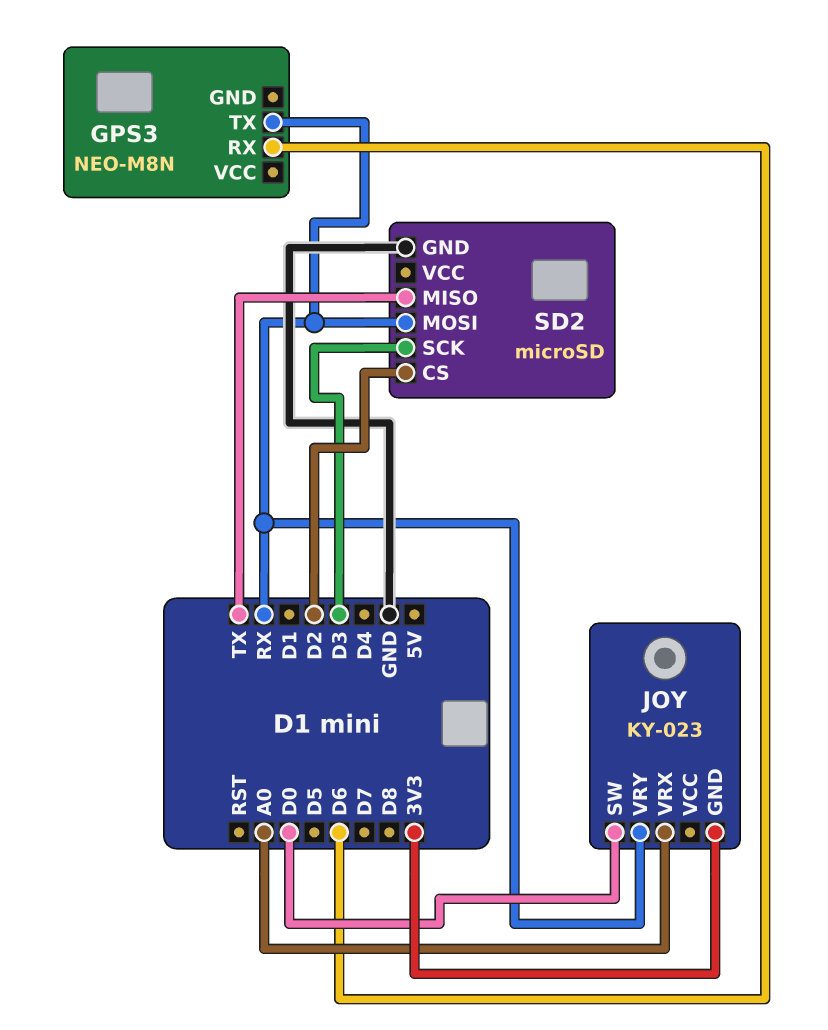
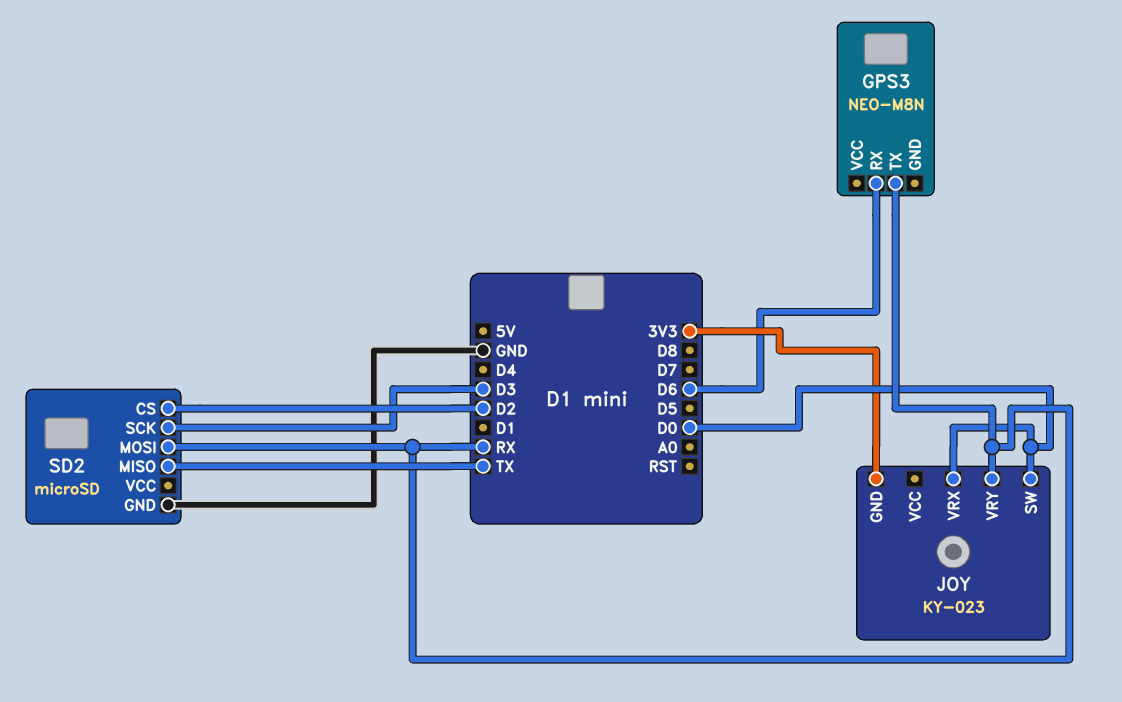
JOY pin VRX: A0 -> D0

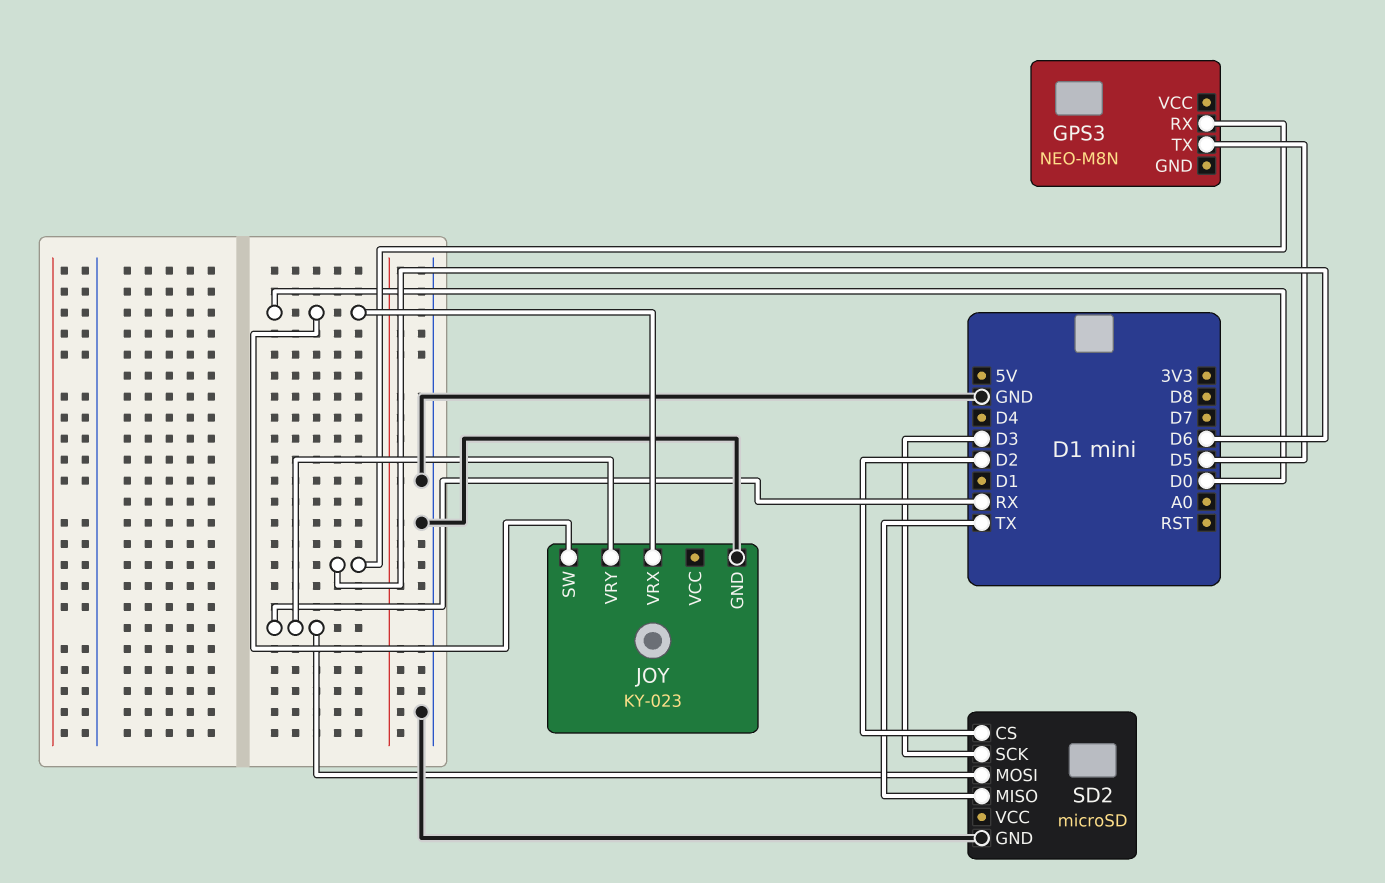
GPS3 pin TX: RX -> D5
JOY pin GND: 3V3 -> GND

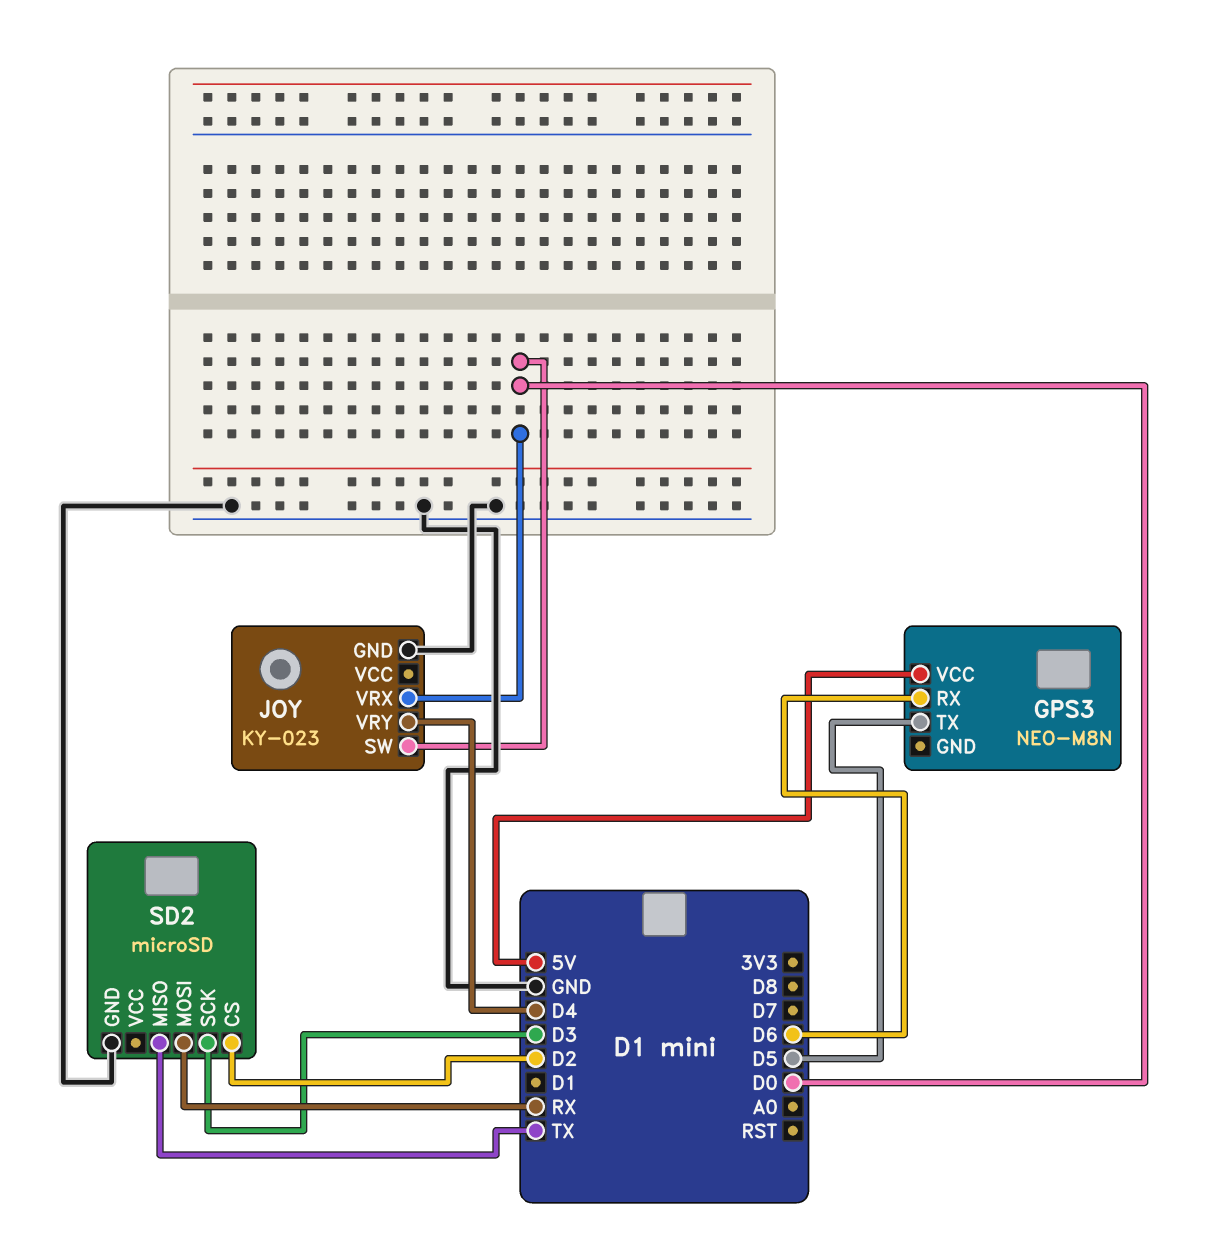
GPS3 pin VCC: none -> 5V
JOY pin VRY: RX -> D4

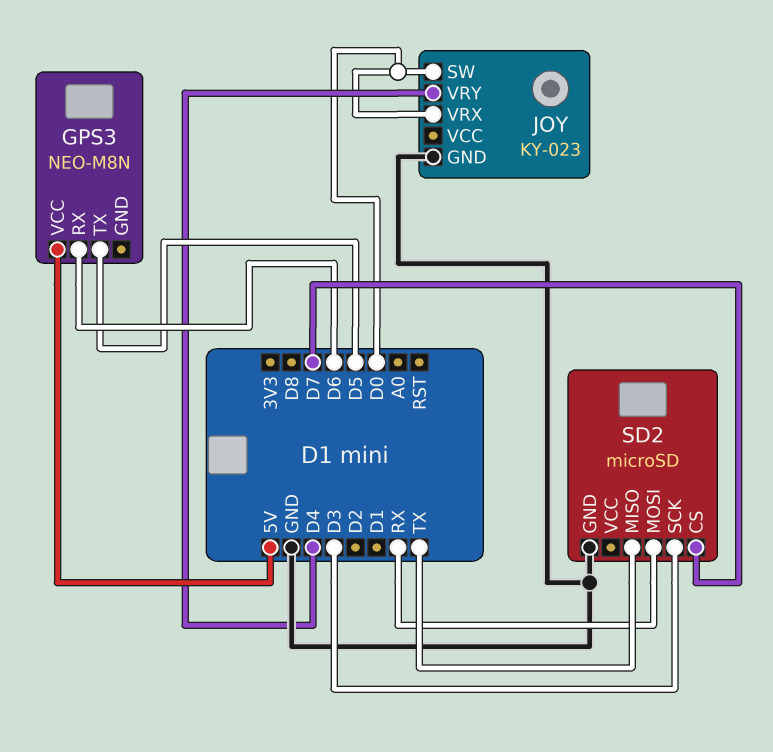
SD2 pin CS: D2 -> D7

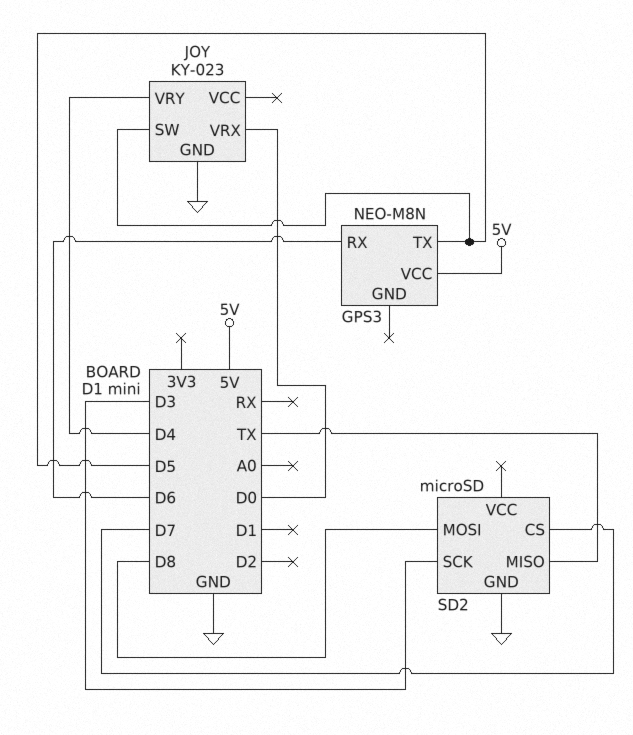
JOY pin SW: D0 -> D5
SD2 pin MOSI: RX -> D8

